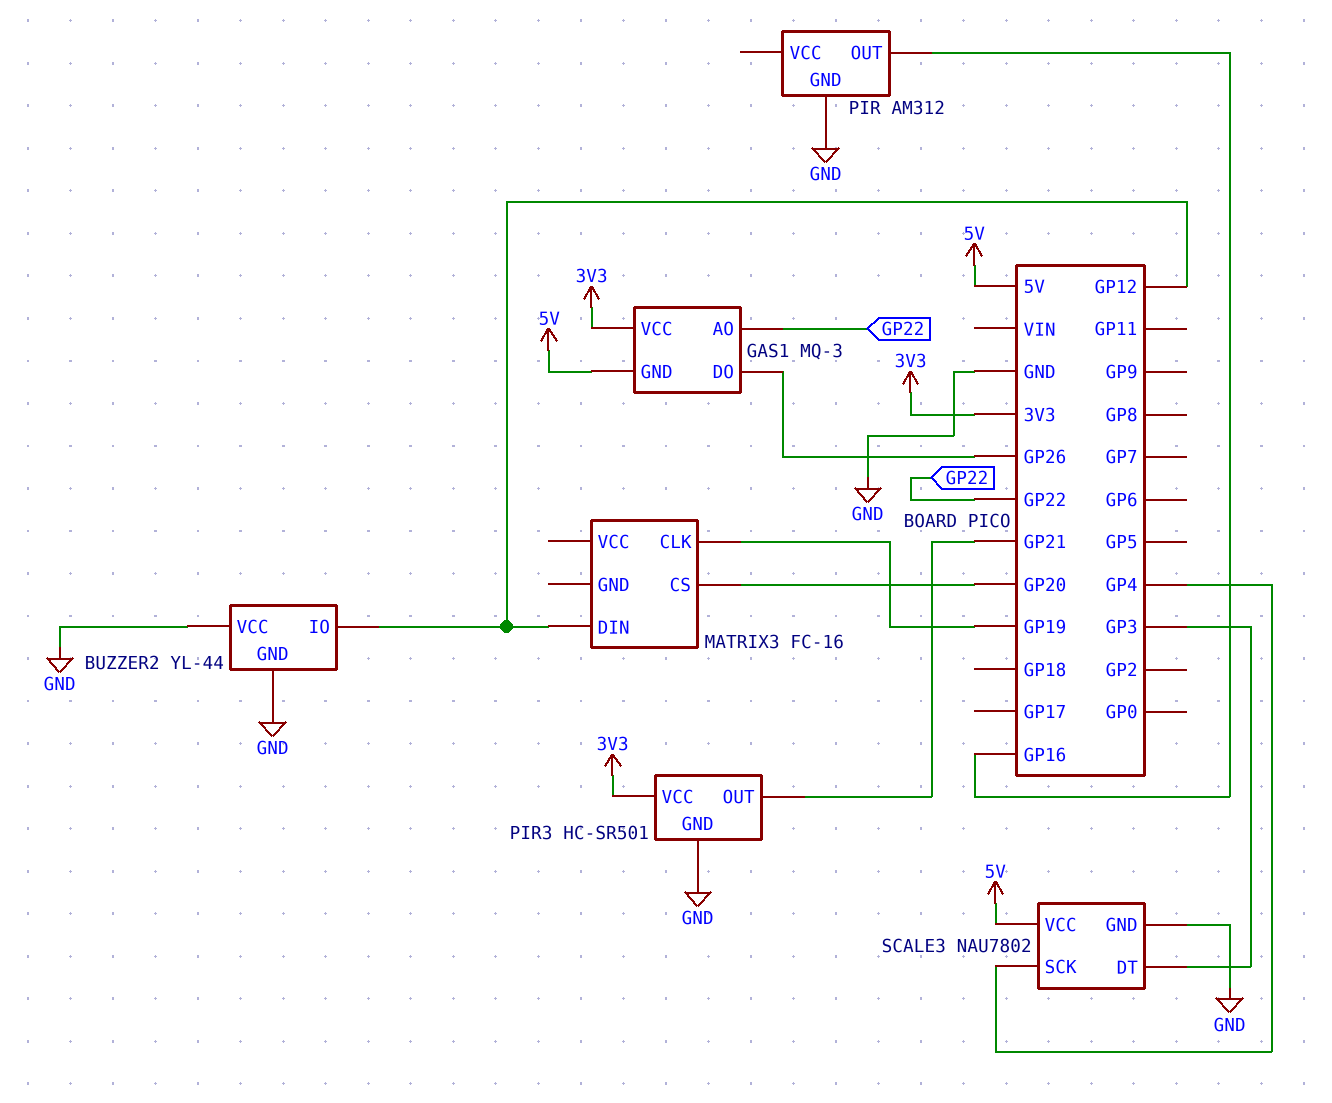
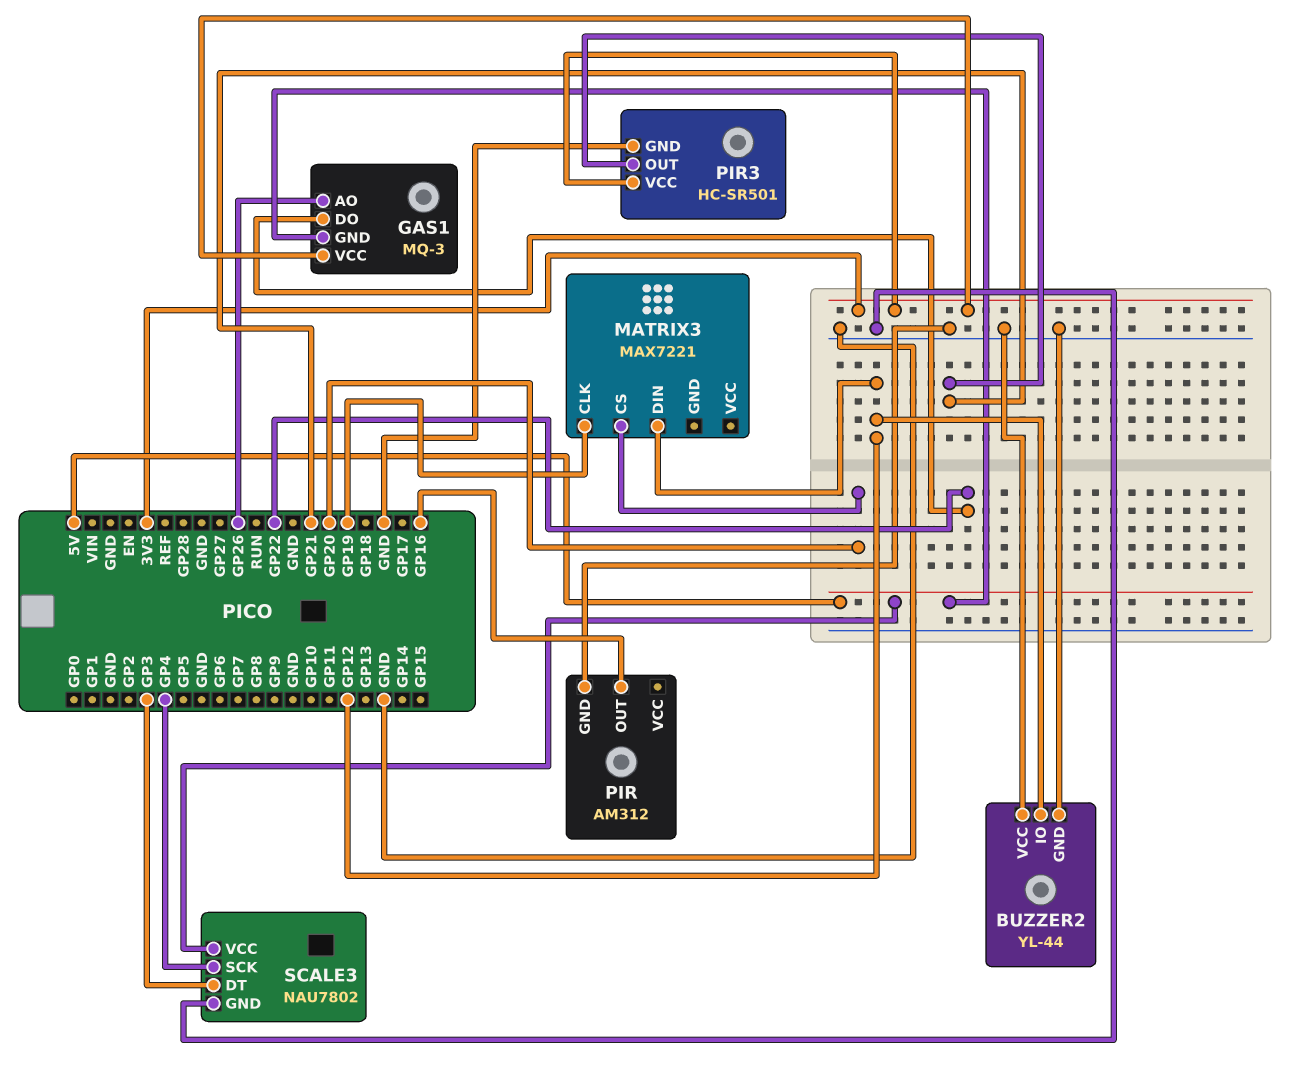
GAS1 pin AO: GP22 -> GP26
GAS1 pin DO: GP26 -> GP22
MATRIX3: FC-16 -> MAX7221

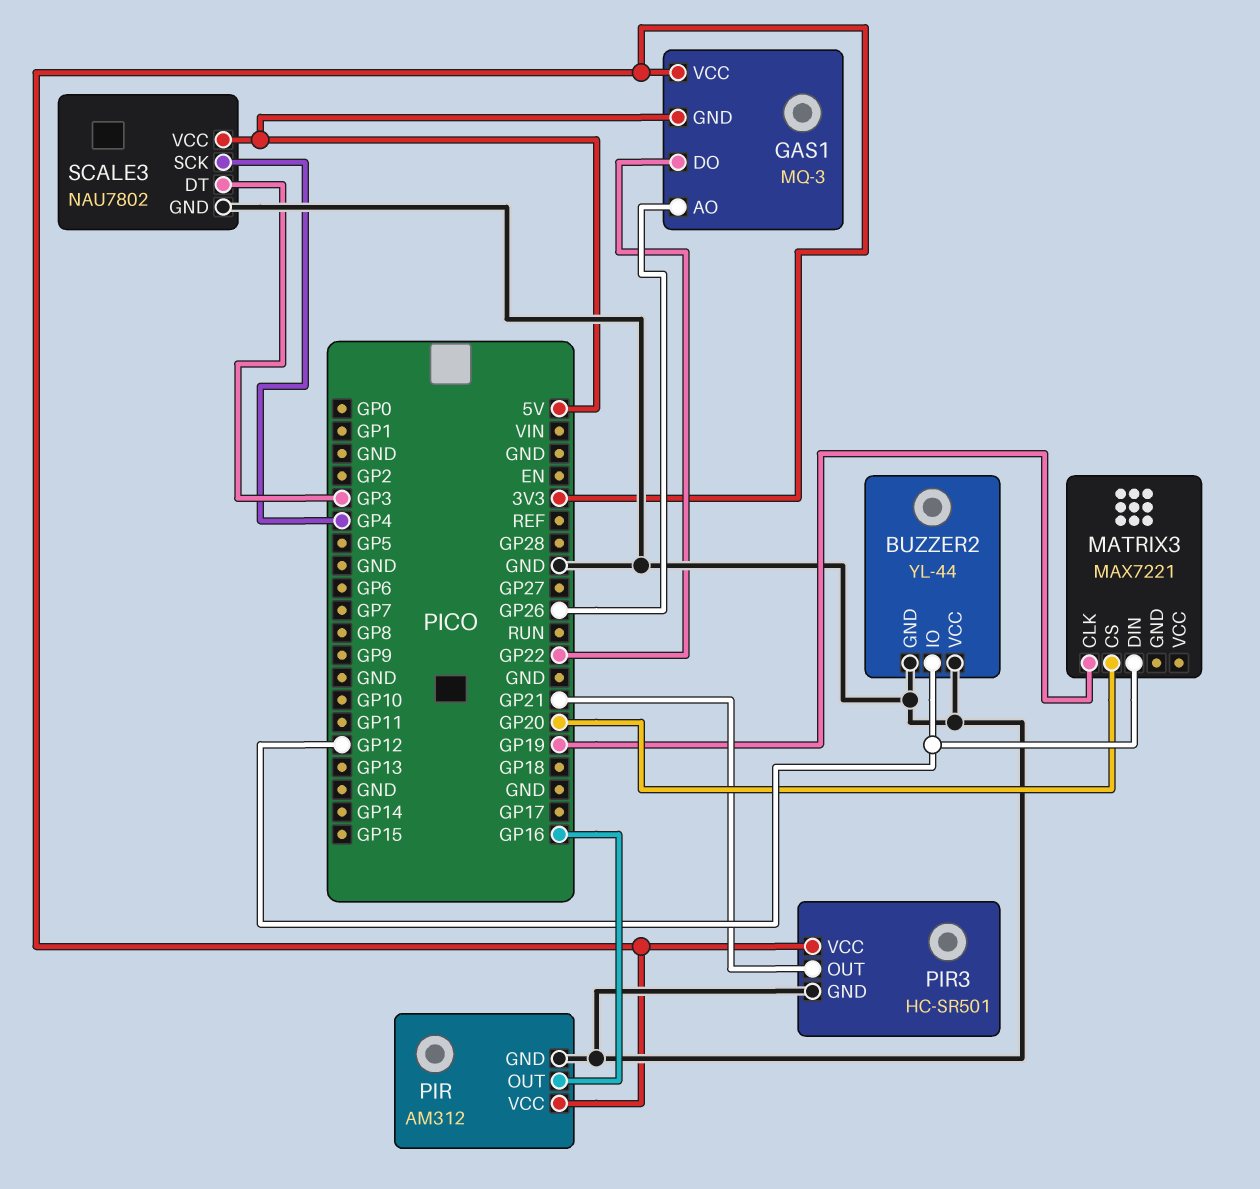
PIR pin VCC: none -> 3V3

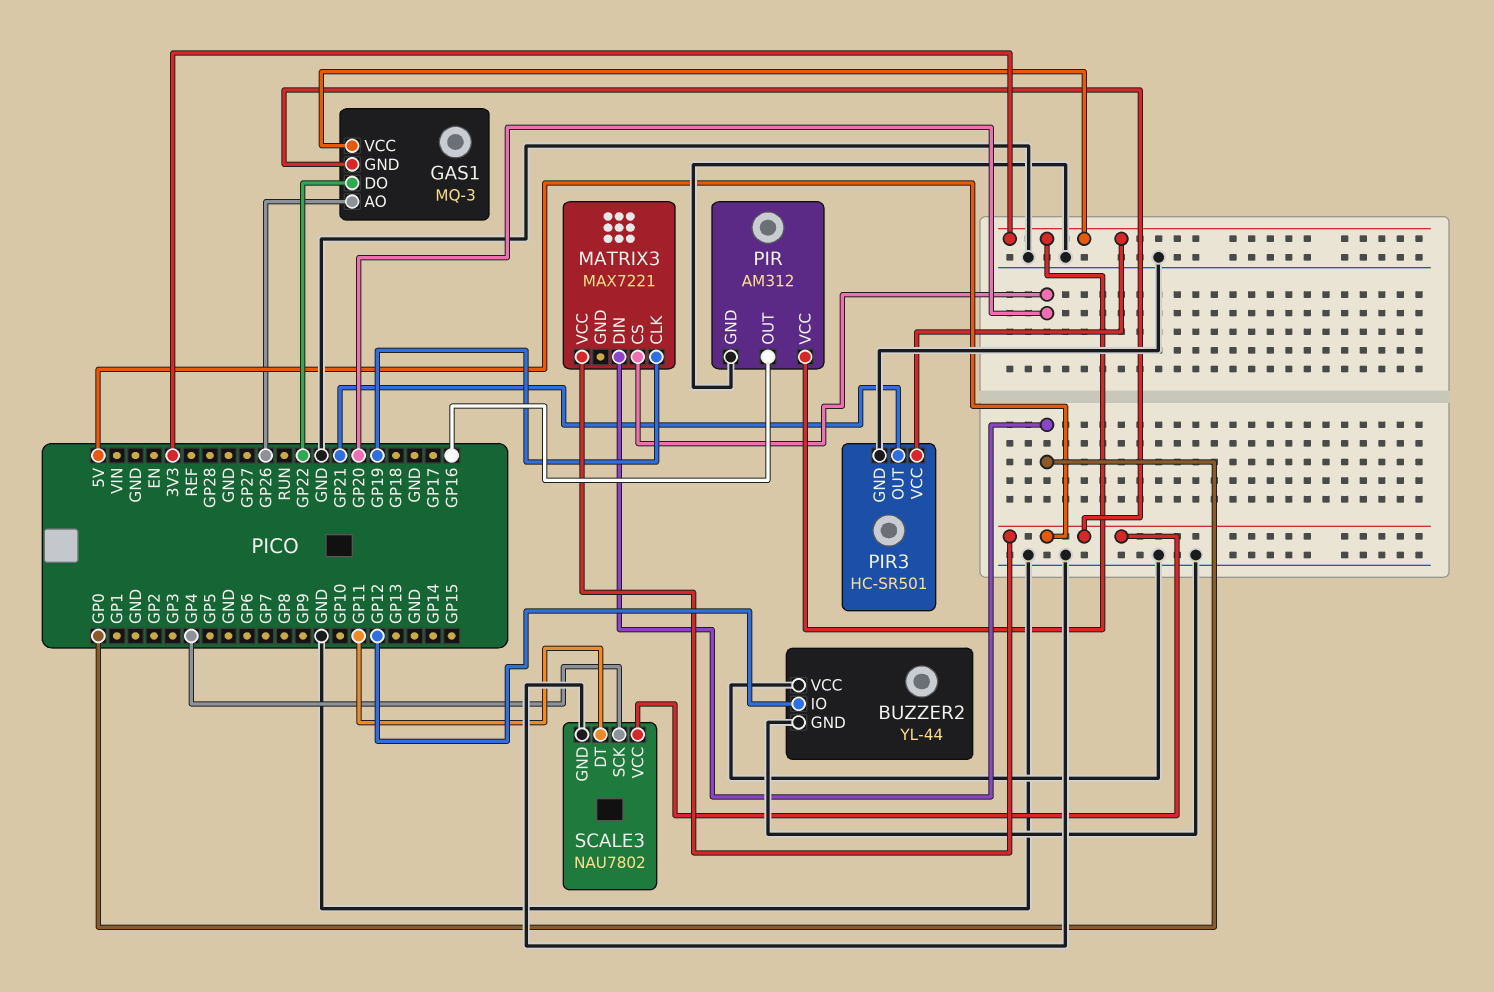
MATRIX3 pin DIN: GP12 -> GP0
MATRIX3 pin VCC: none -> 5V
SCALE3 pin DT: GP3 -> GP11

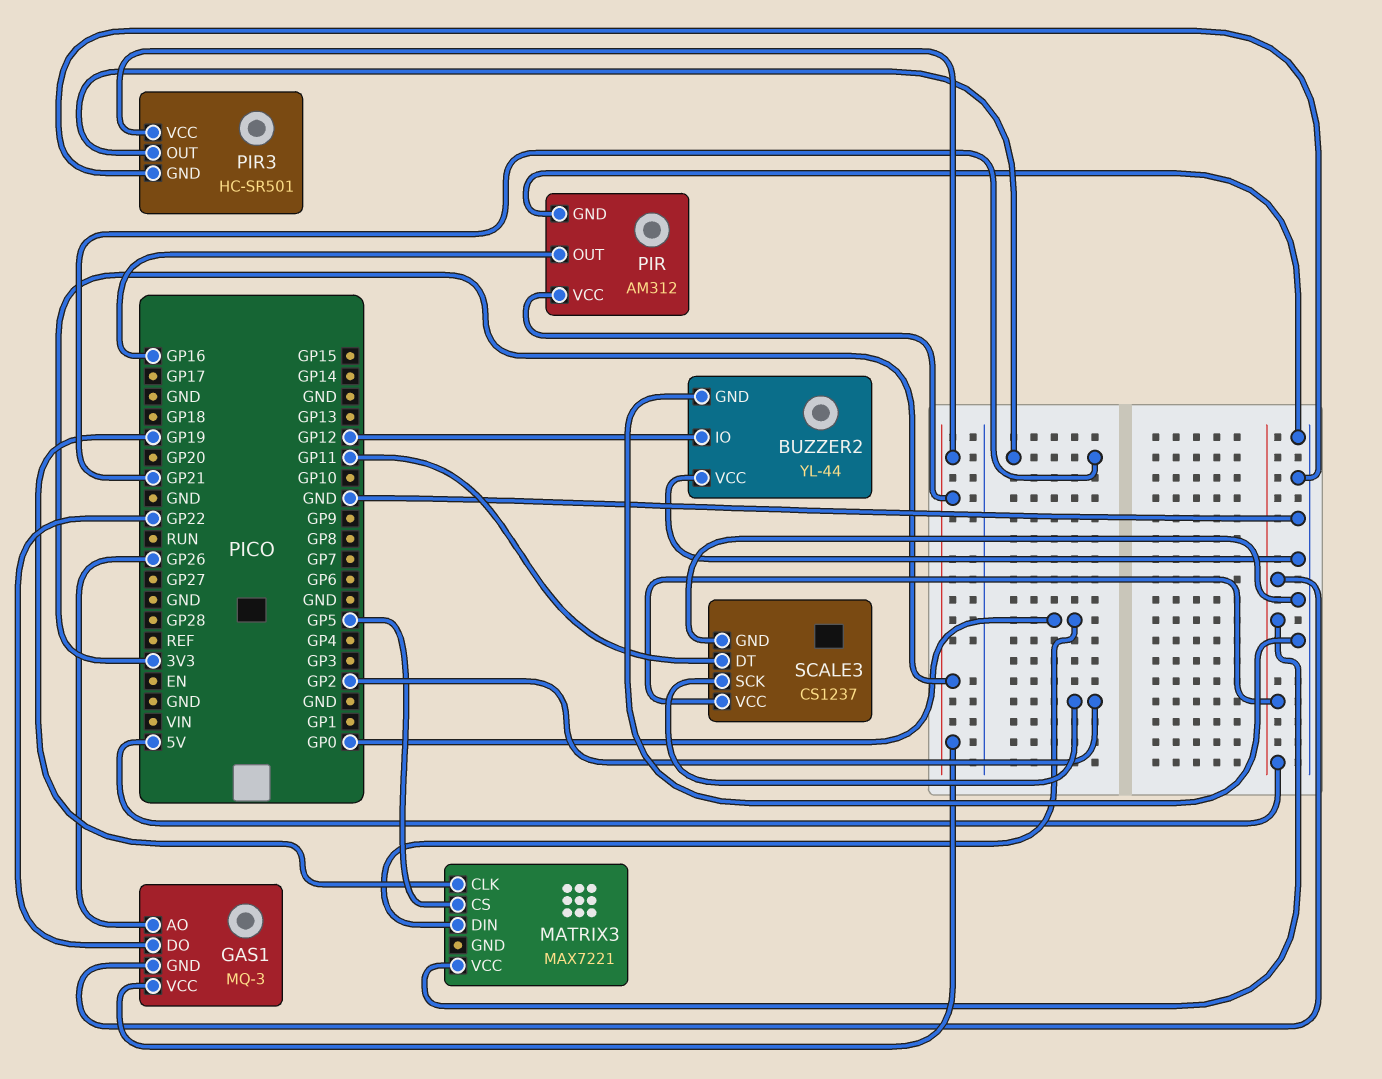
MATRIX3 pin CS: GP20 -> GP5
SCALE3: NAU7802 -> CS1237
SCALE3 pin SCK: GP4 -> GP2

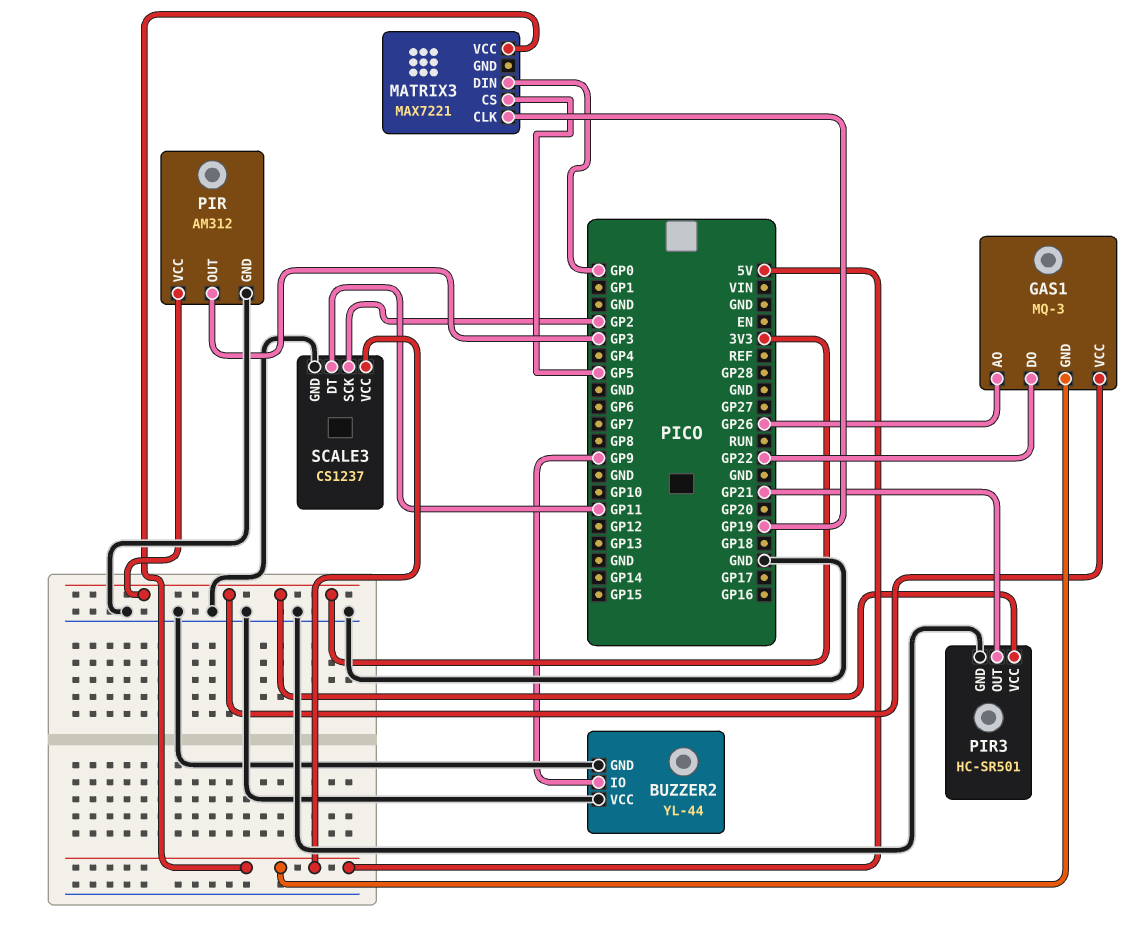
BUZZER2 pin IO: GP12 -> GP9
PIR pin OUT: GP16 -> GP3

